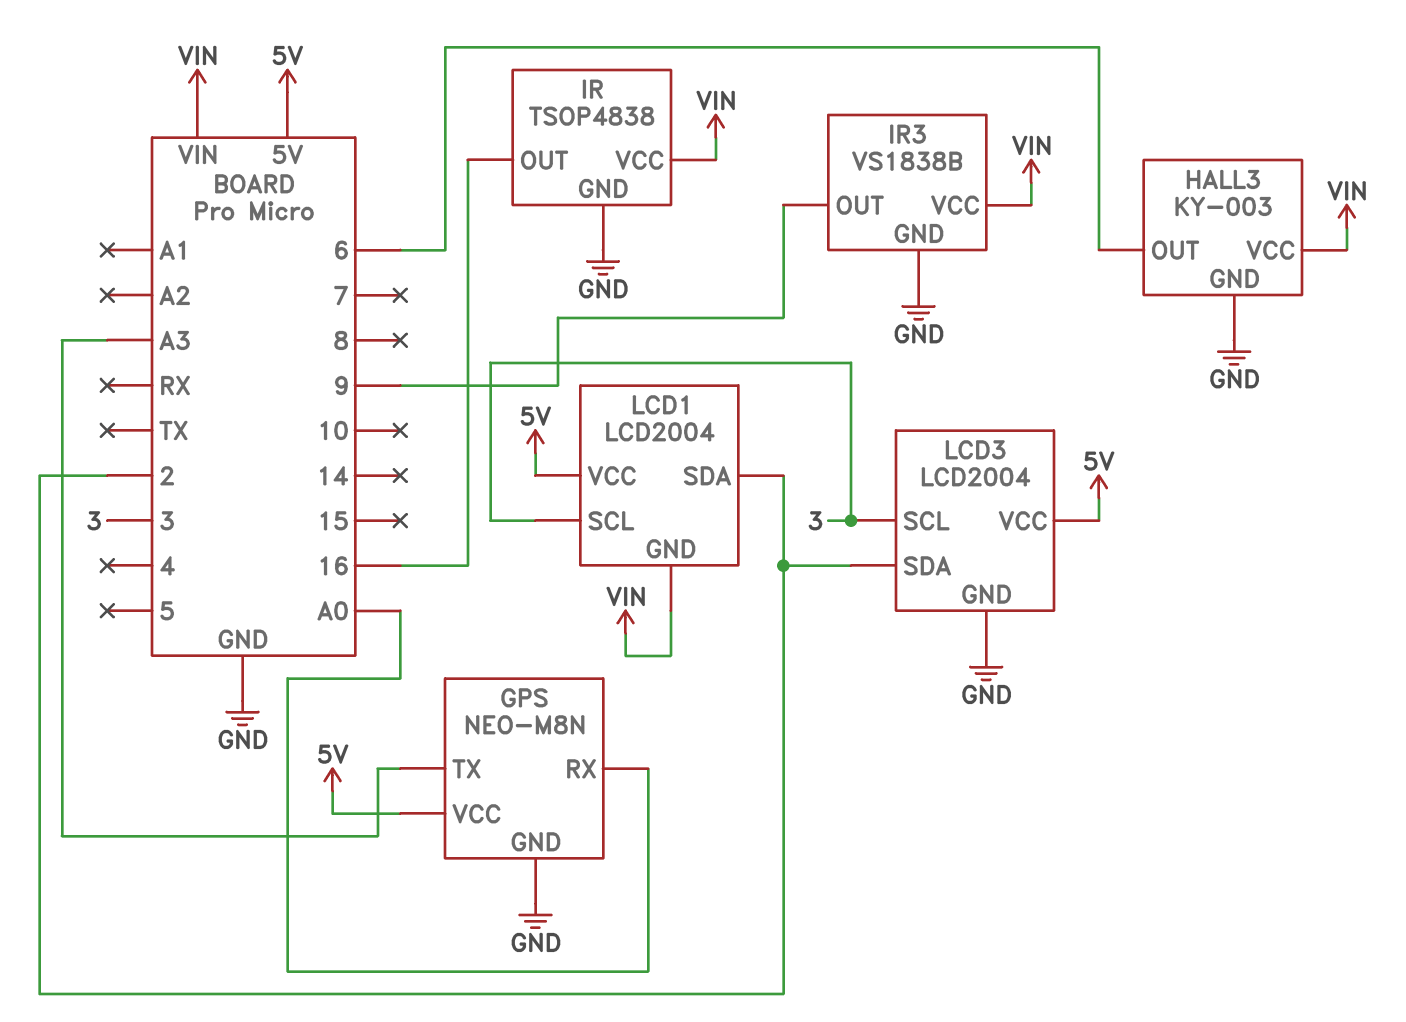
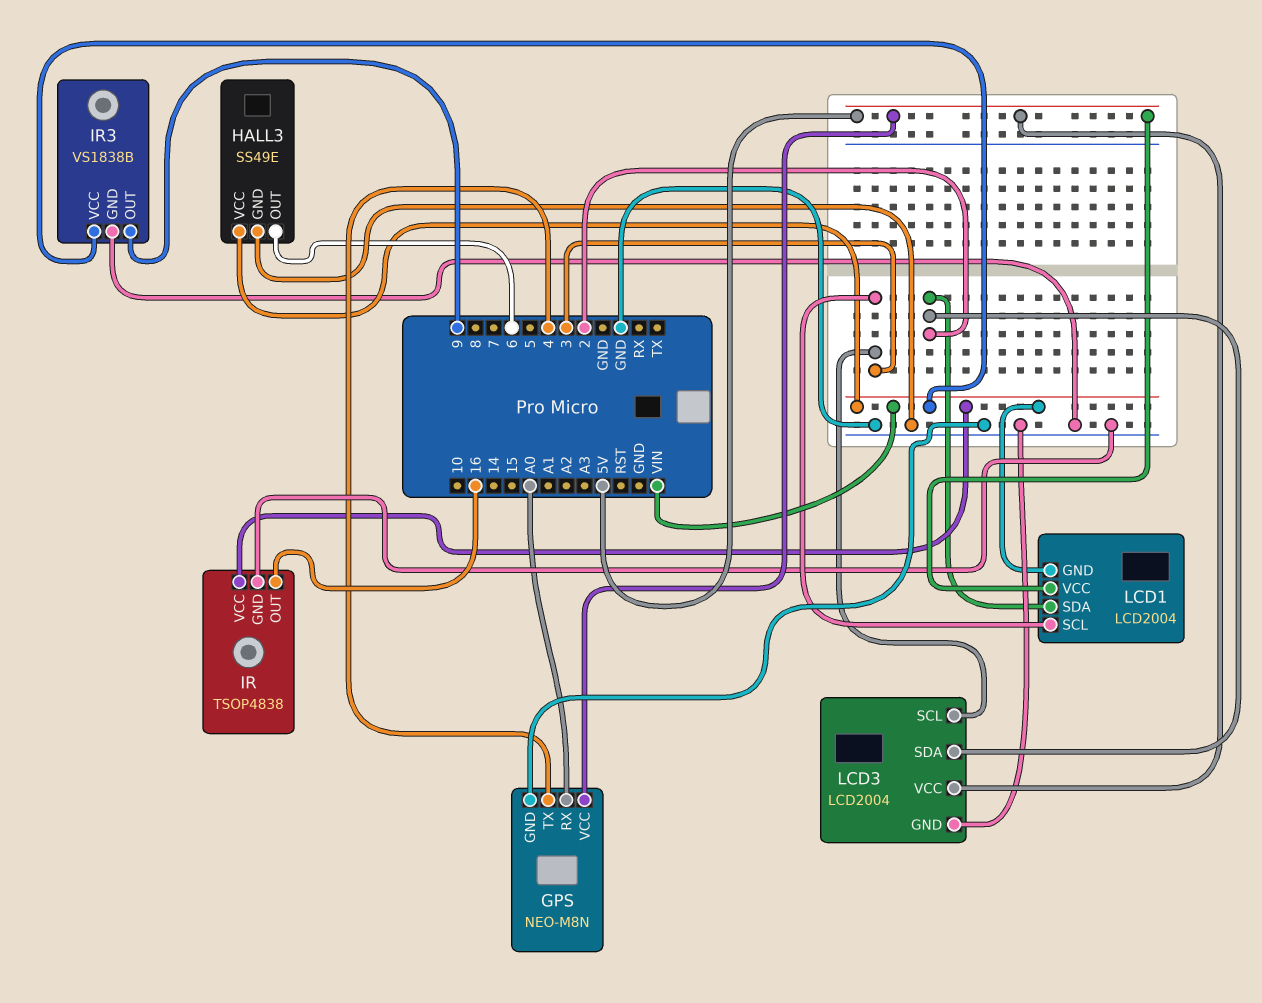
GPS pin TX: A3 -> 4
HALL3: KY-003 -> SS49E

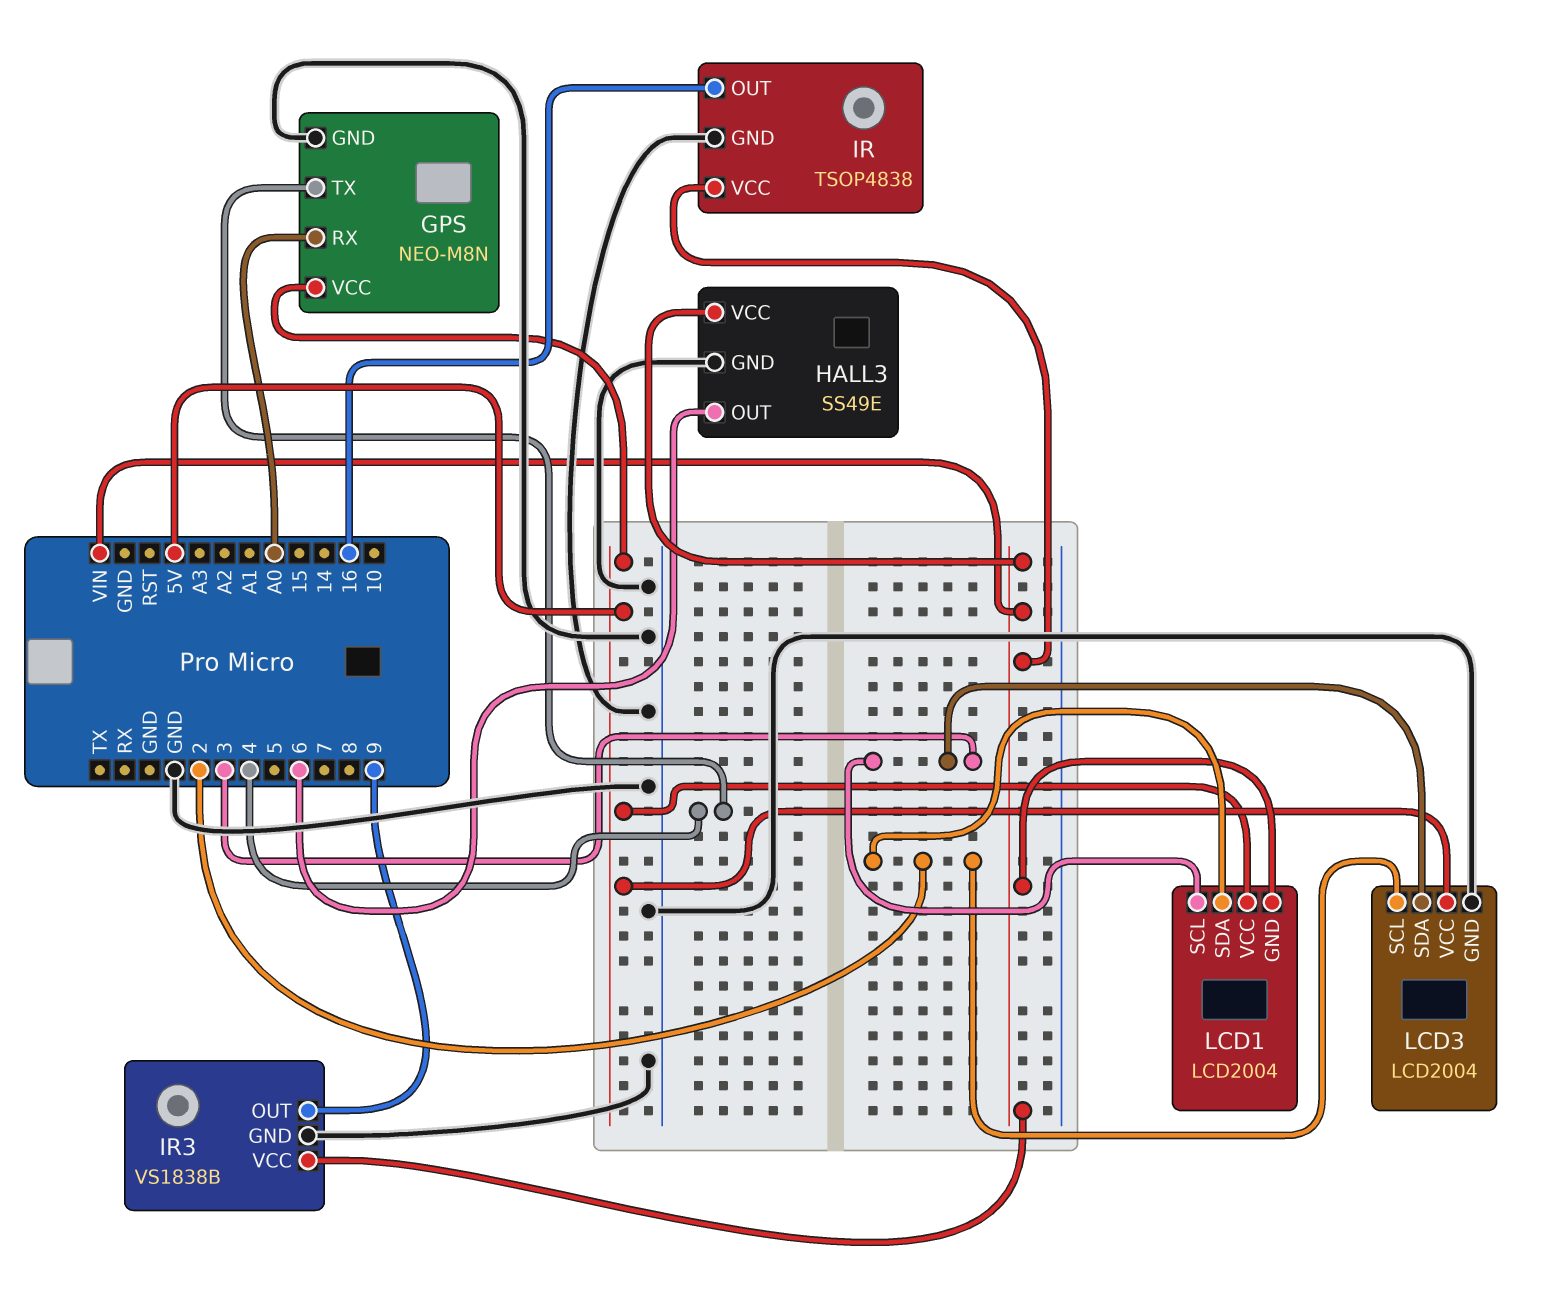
LCD3 pin SCL: 3 -> 2
LCD3 pin SDA: 2 -> 3

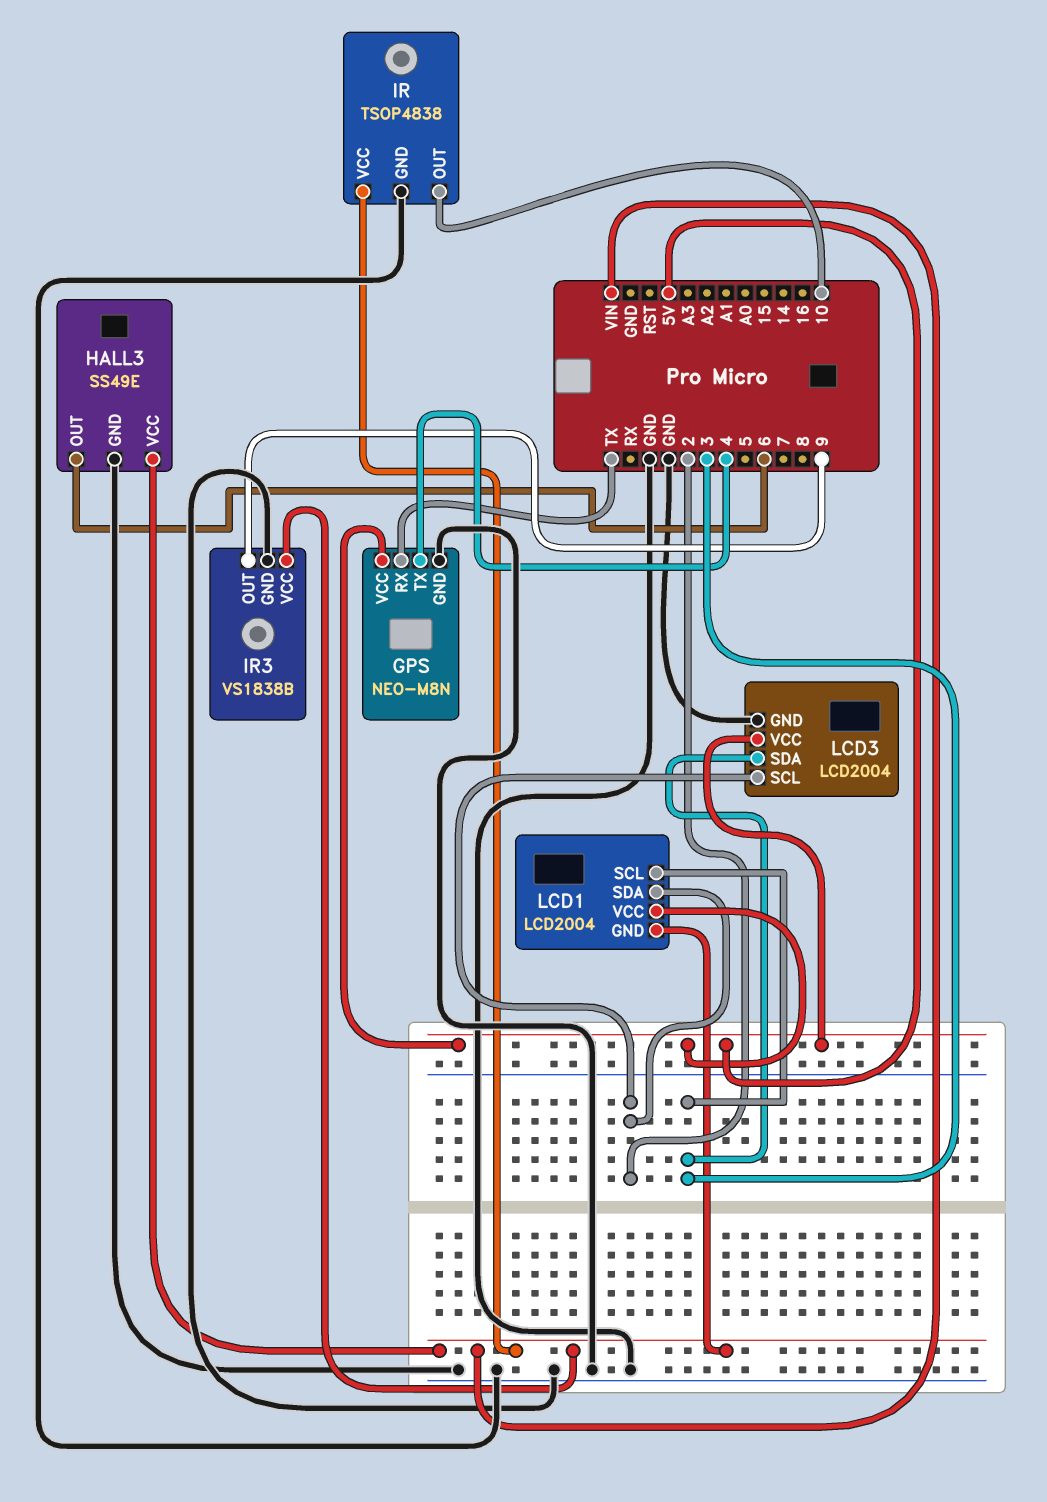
GPS pin RX: A0 -> TX
IR pin OUT: 16 -> 10

